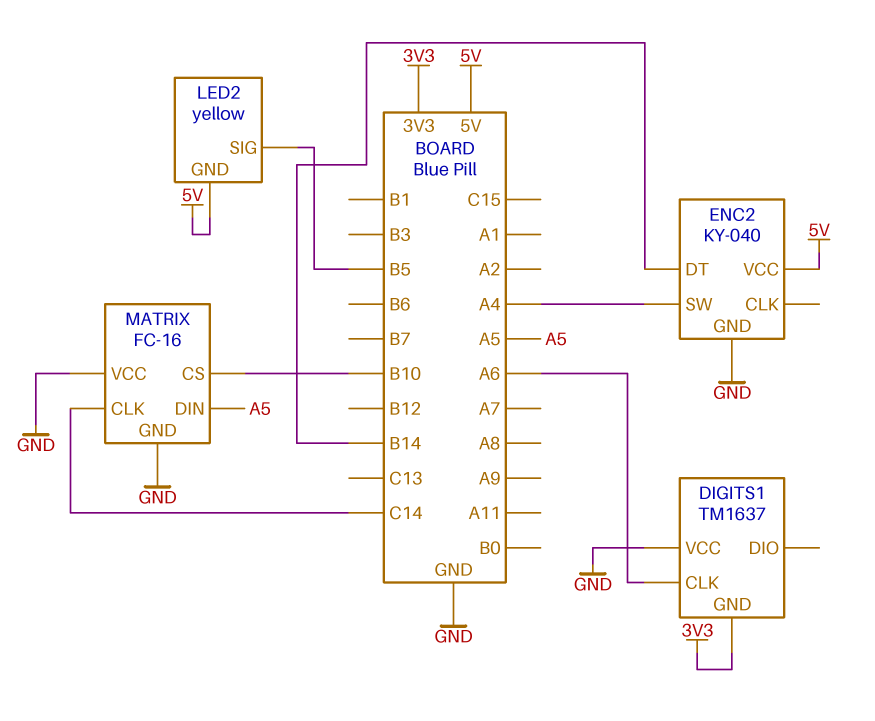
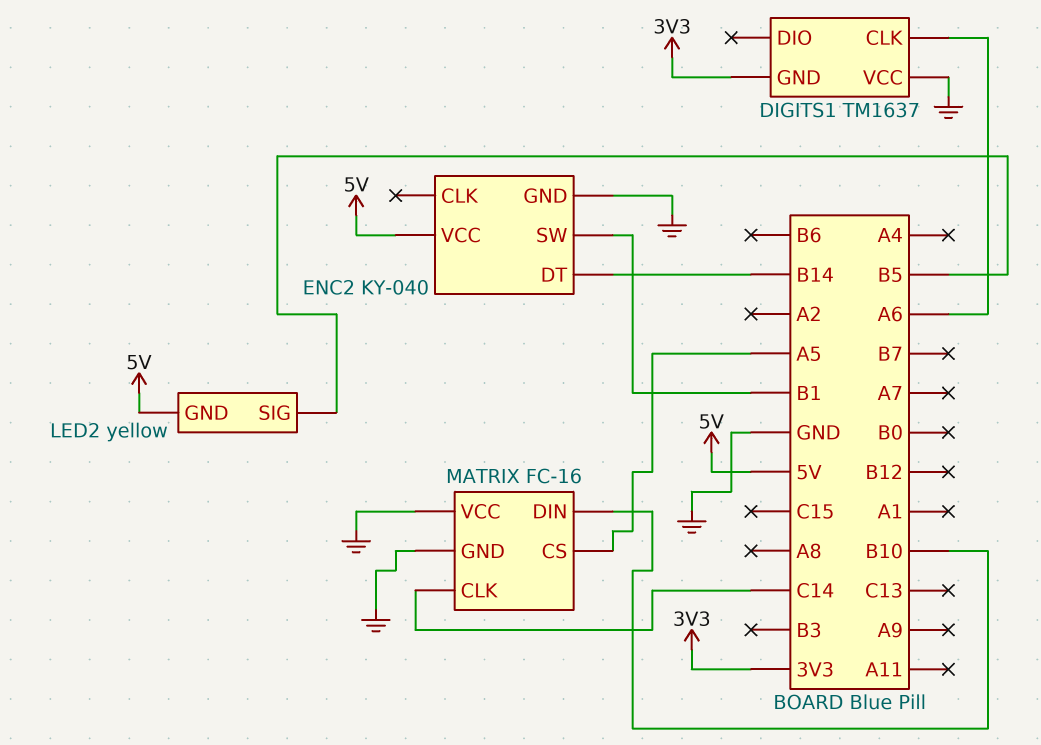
ENC2 pin SW: A4 -> B1
MATRIX pin CS: B10 -> A5
MATRIX pin DIN: A5 -> B10

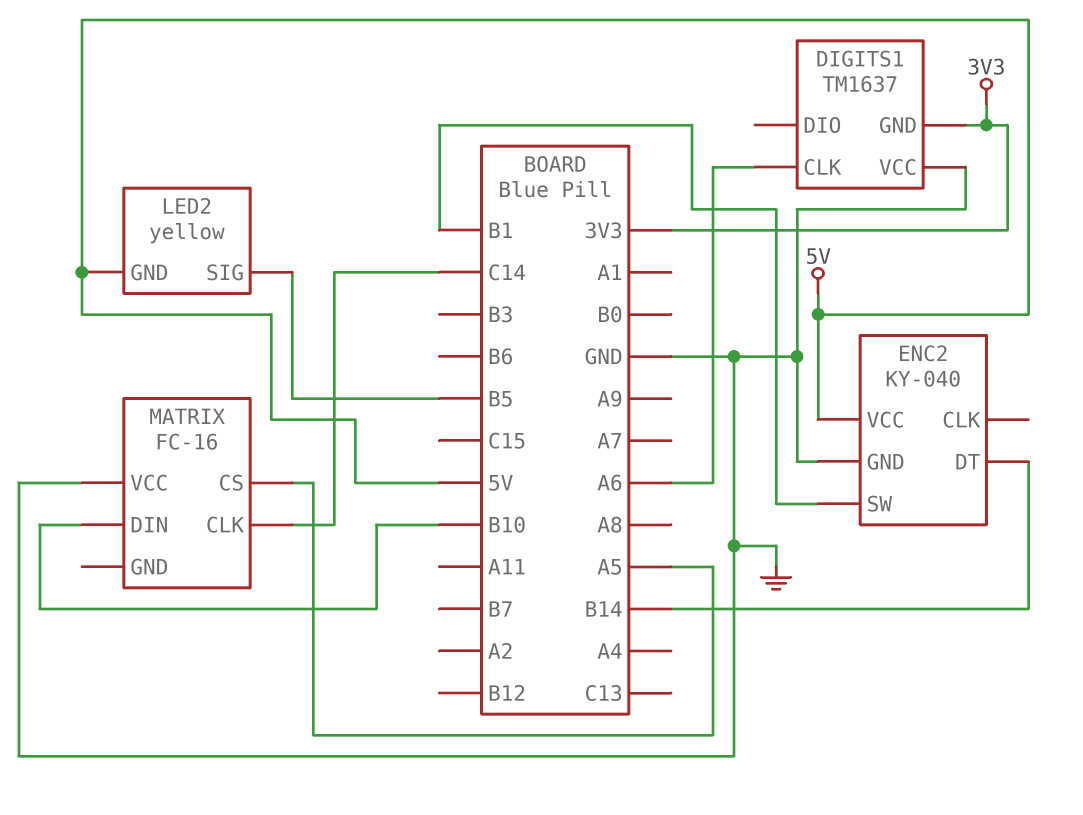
MATRIX pin GND: GND -> none

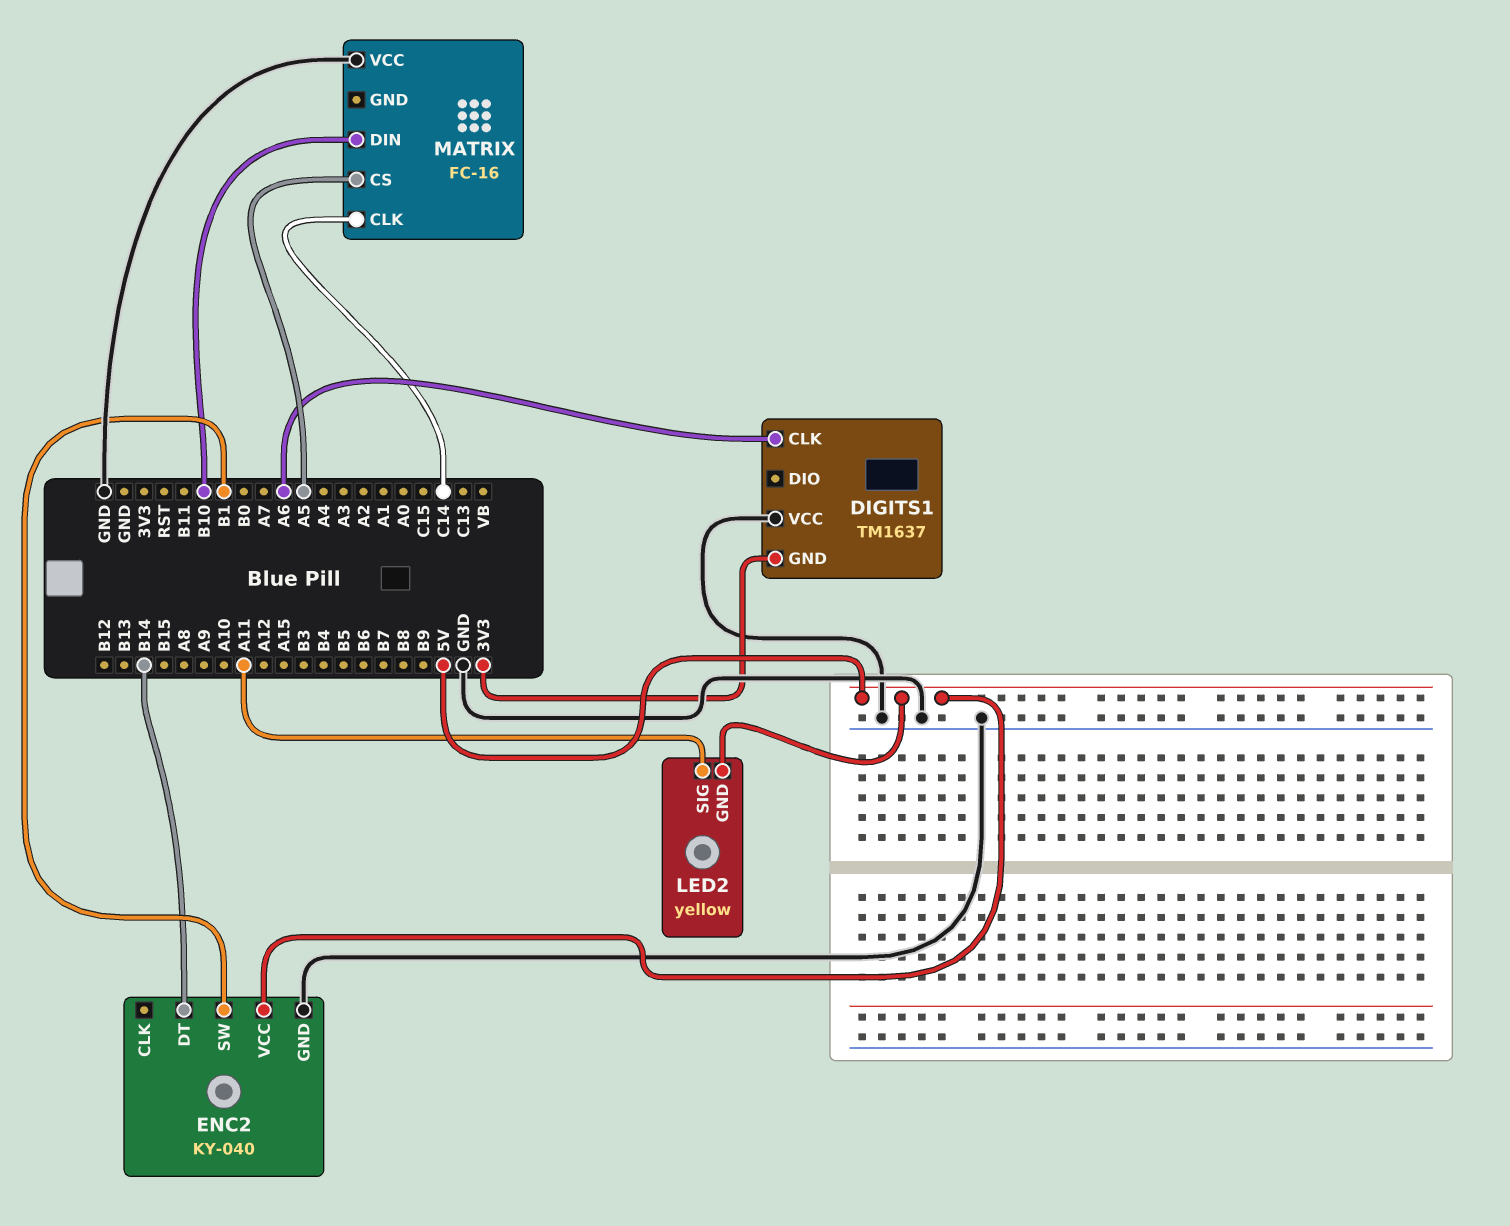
LED2 pin SIG: B5 -> A11

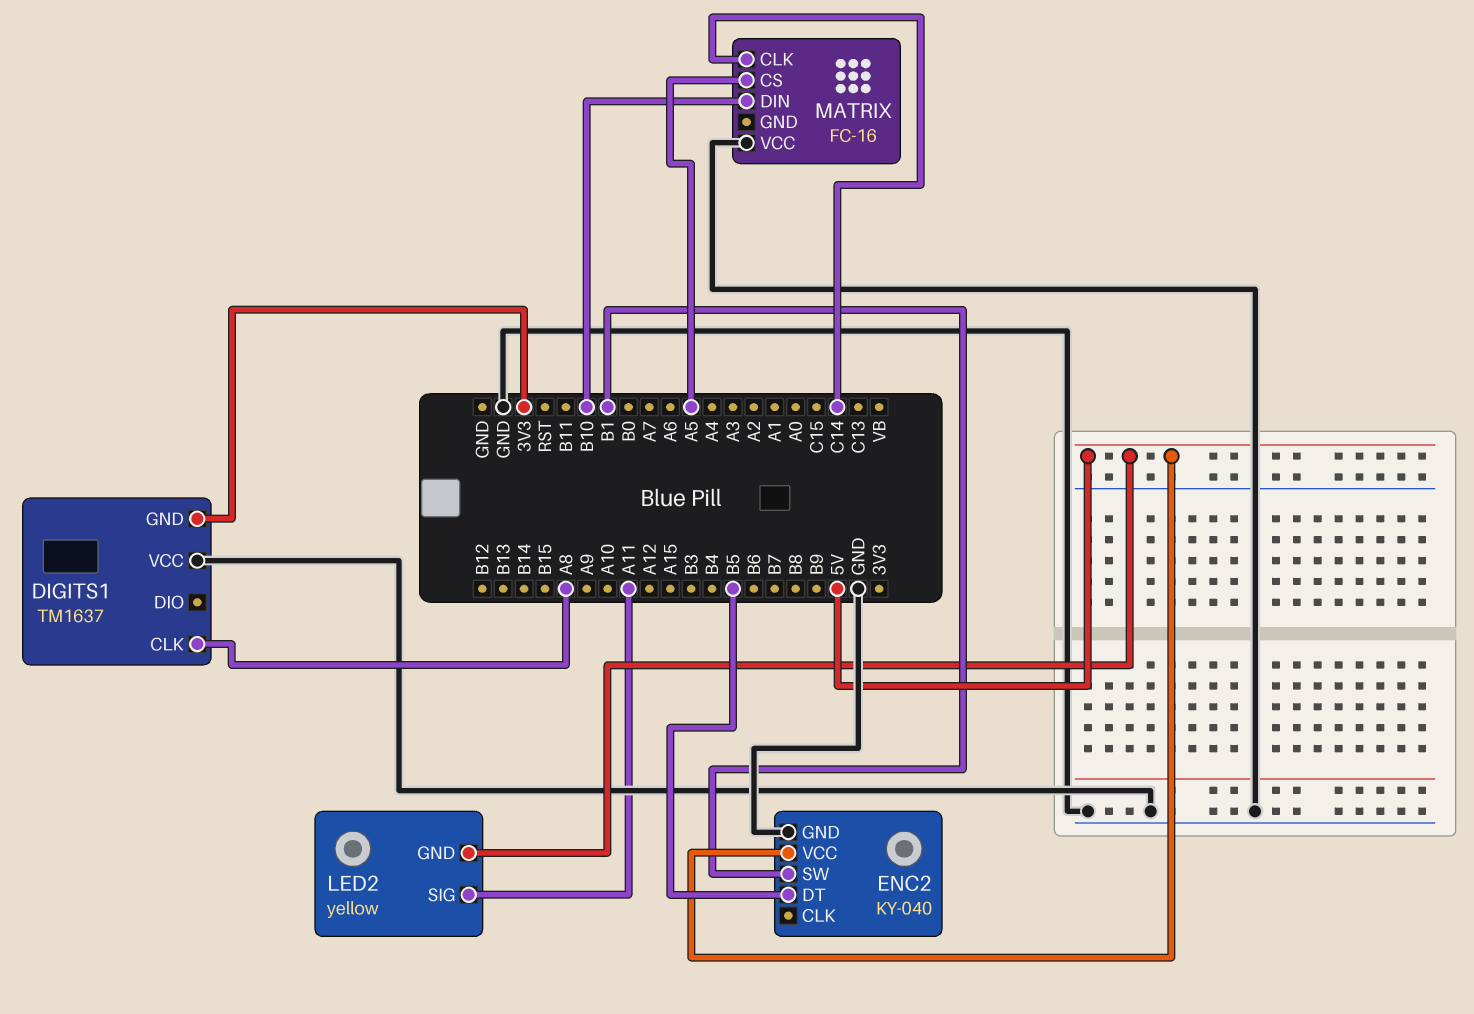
DIGITS1 pin CLK: A6 -> A8
ENC2 pin DT: B14 -> B5

